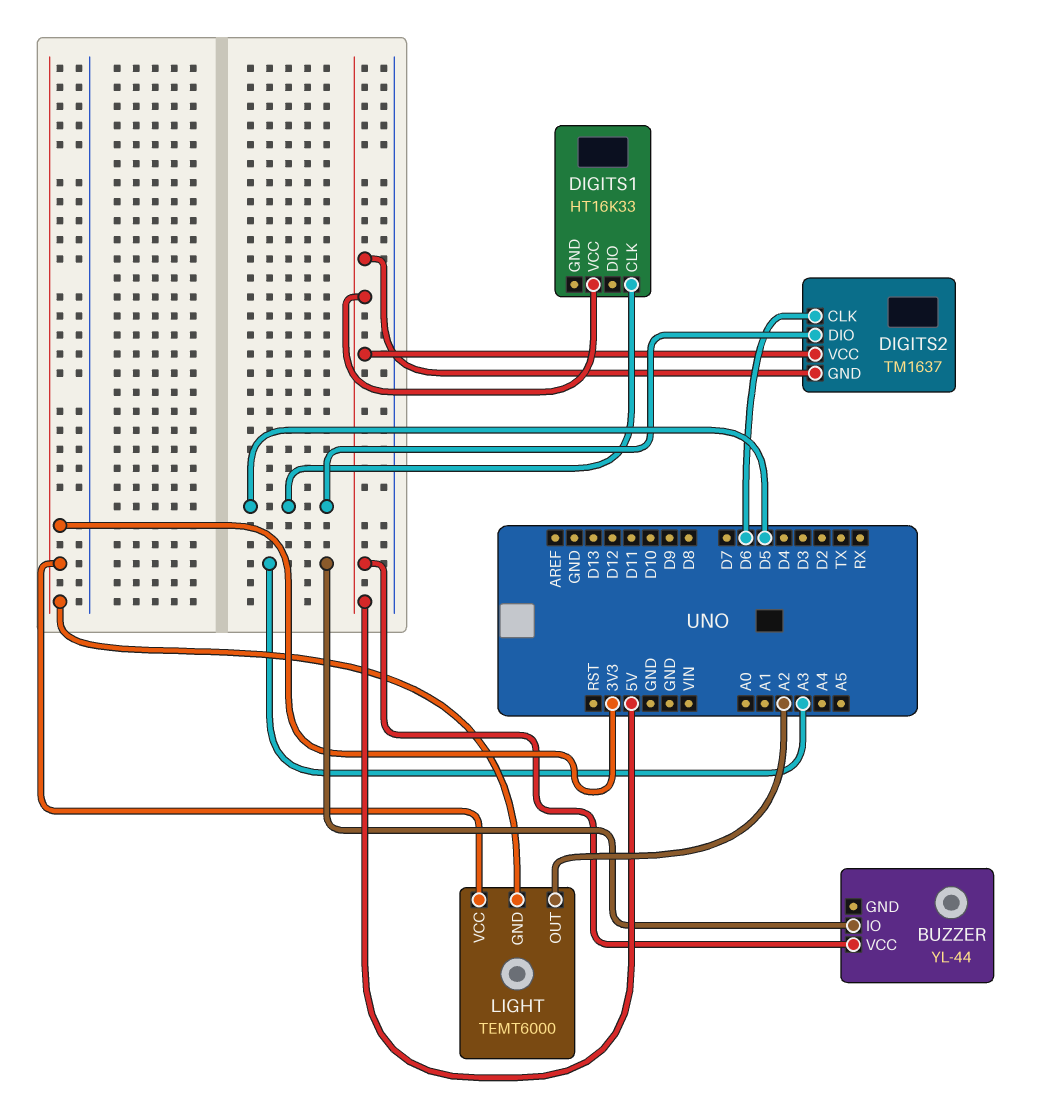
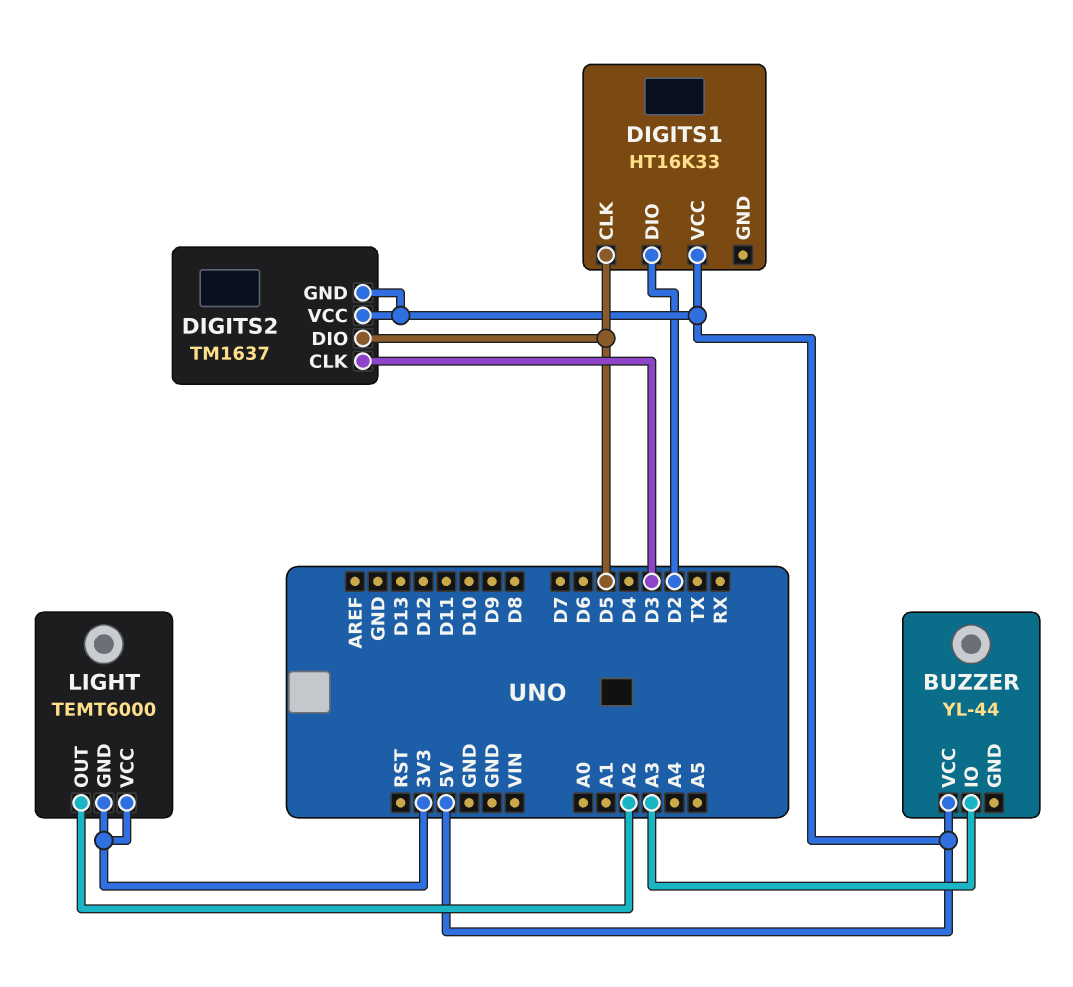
DIGITS1 pin DIO: none -> D2
DIGITS2 pin CLK: D6 -> D3

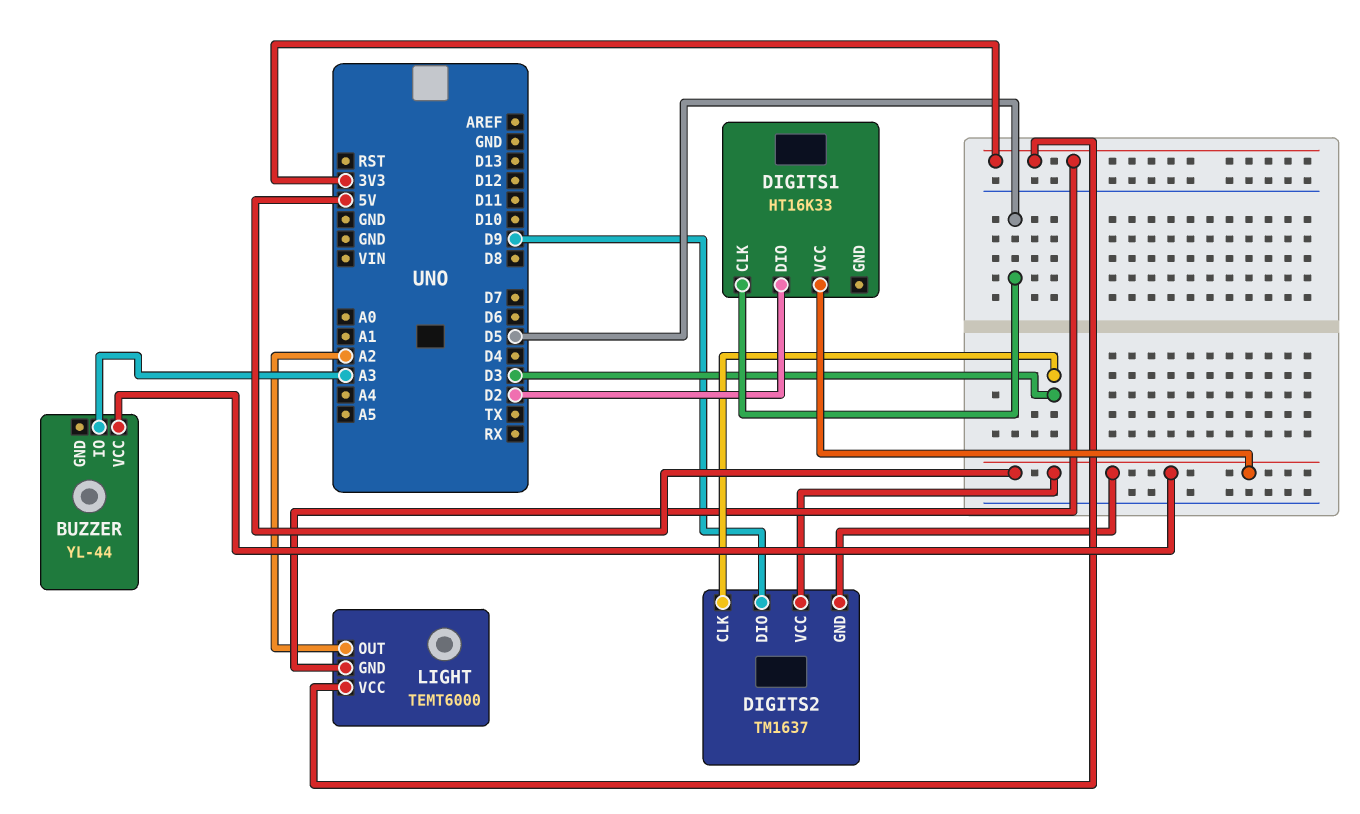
DIGITS2 pin DIO: D5 -> D9

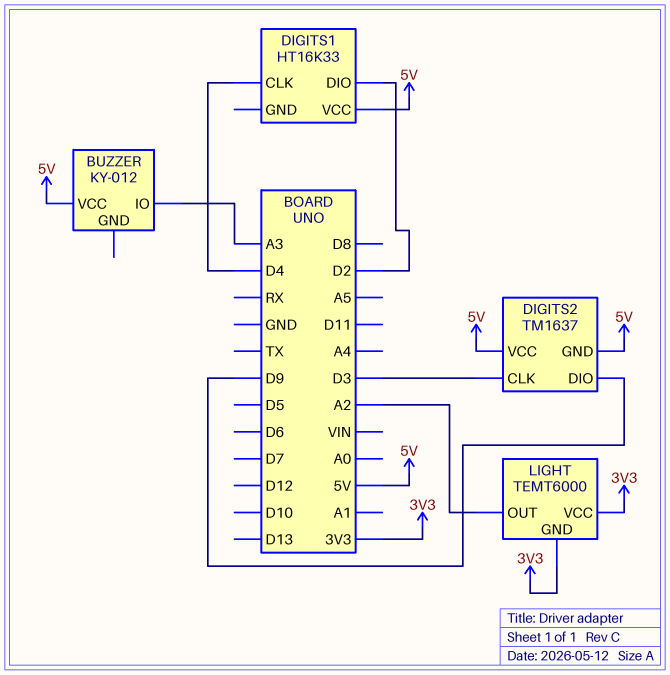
BUZZER: YL-44 -> KY-012
DIGITS1 pin CLK: D5 -> D4

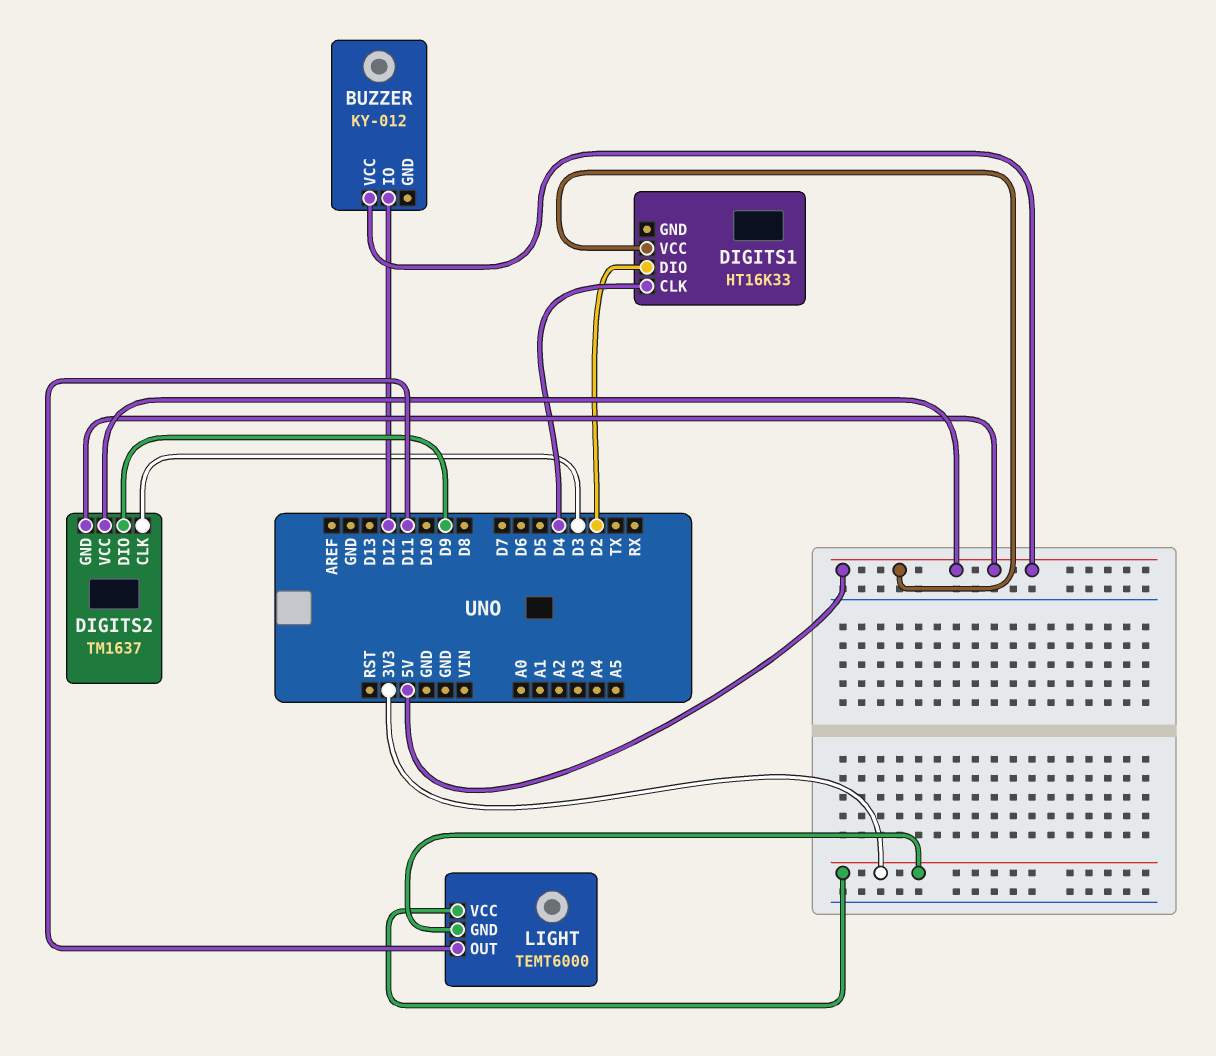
BUZZER pin IO: A3 -> D12
LIGHT pin OUT: A2 -> D11

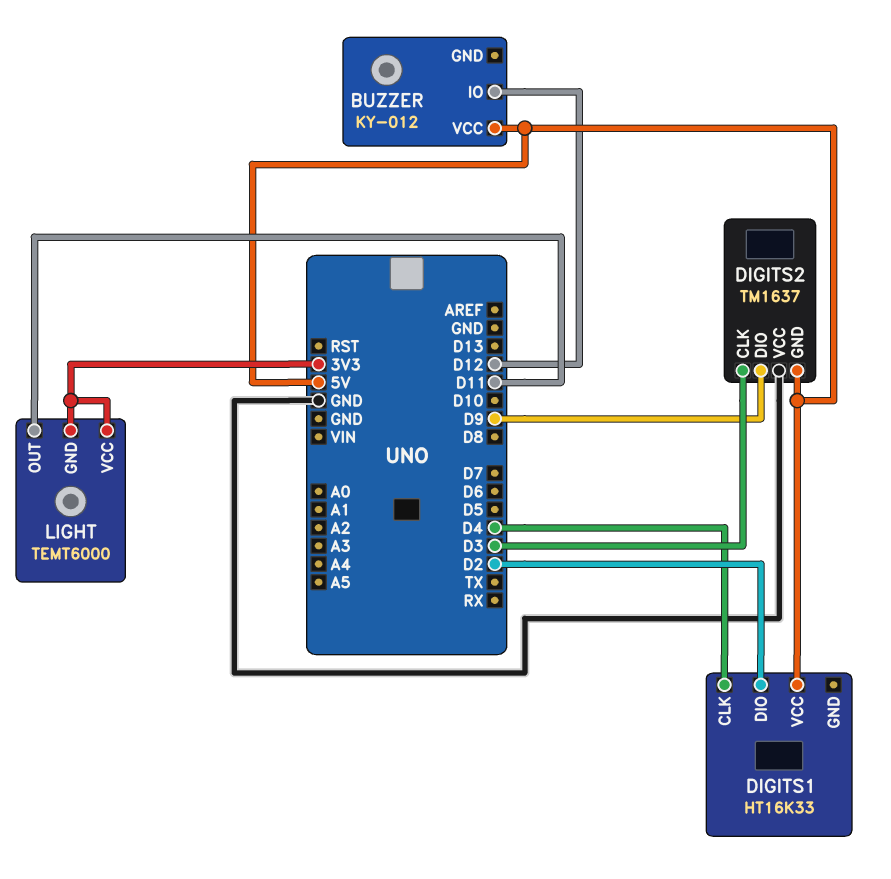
DIGITS2 pin VCC: 5V -> GND

